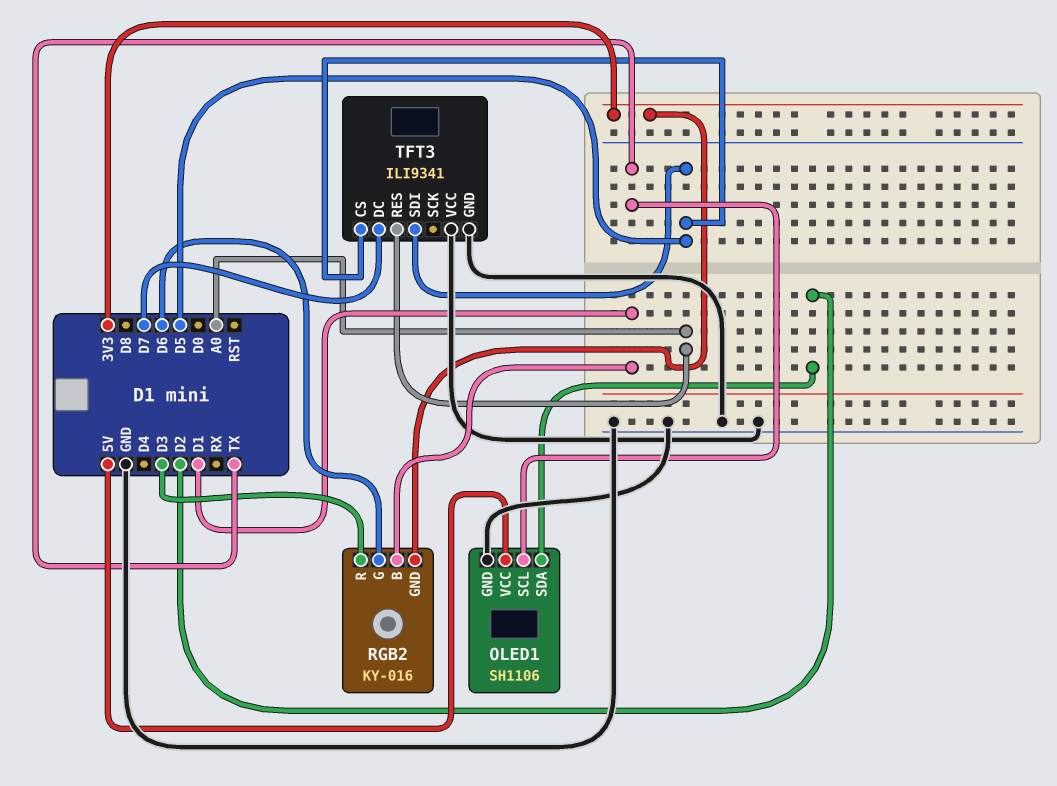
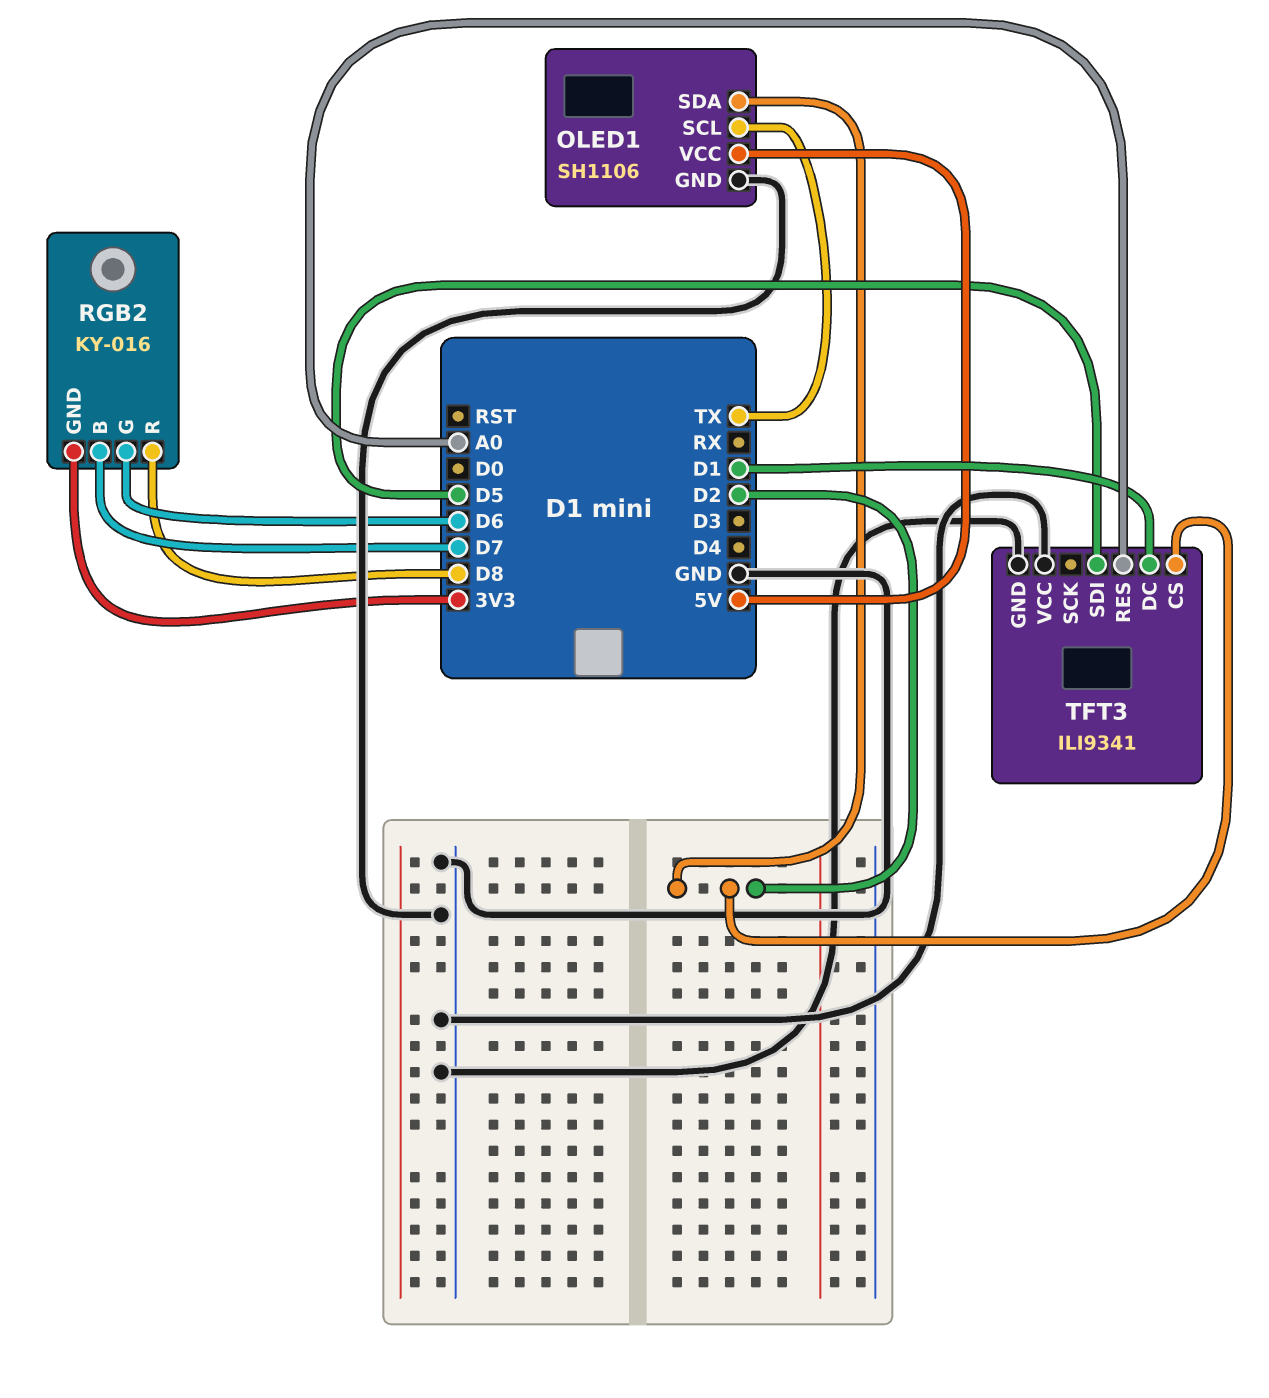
RGB2 pin B: D1 -> D7
RGB2 pin R: D3 -> D8
TFT3 pin CS: D5 -> D2
TFT3 pin DC: D7 -> D1

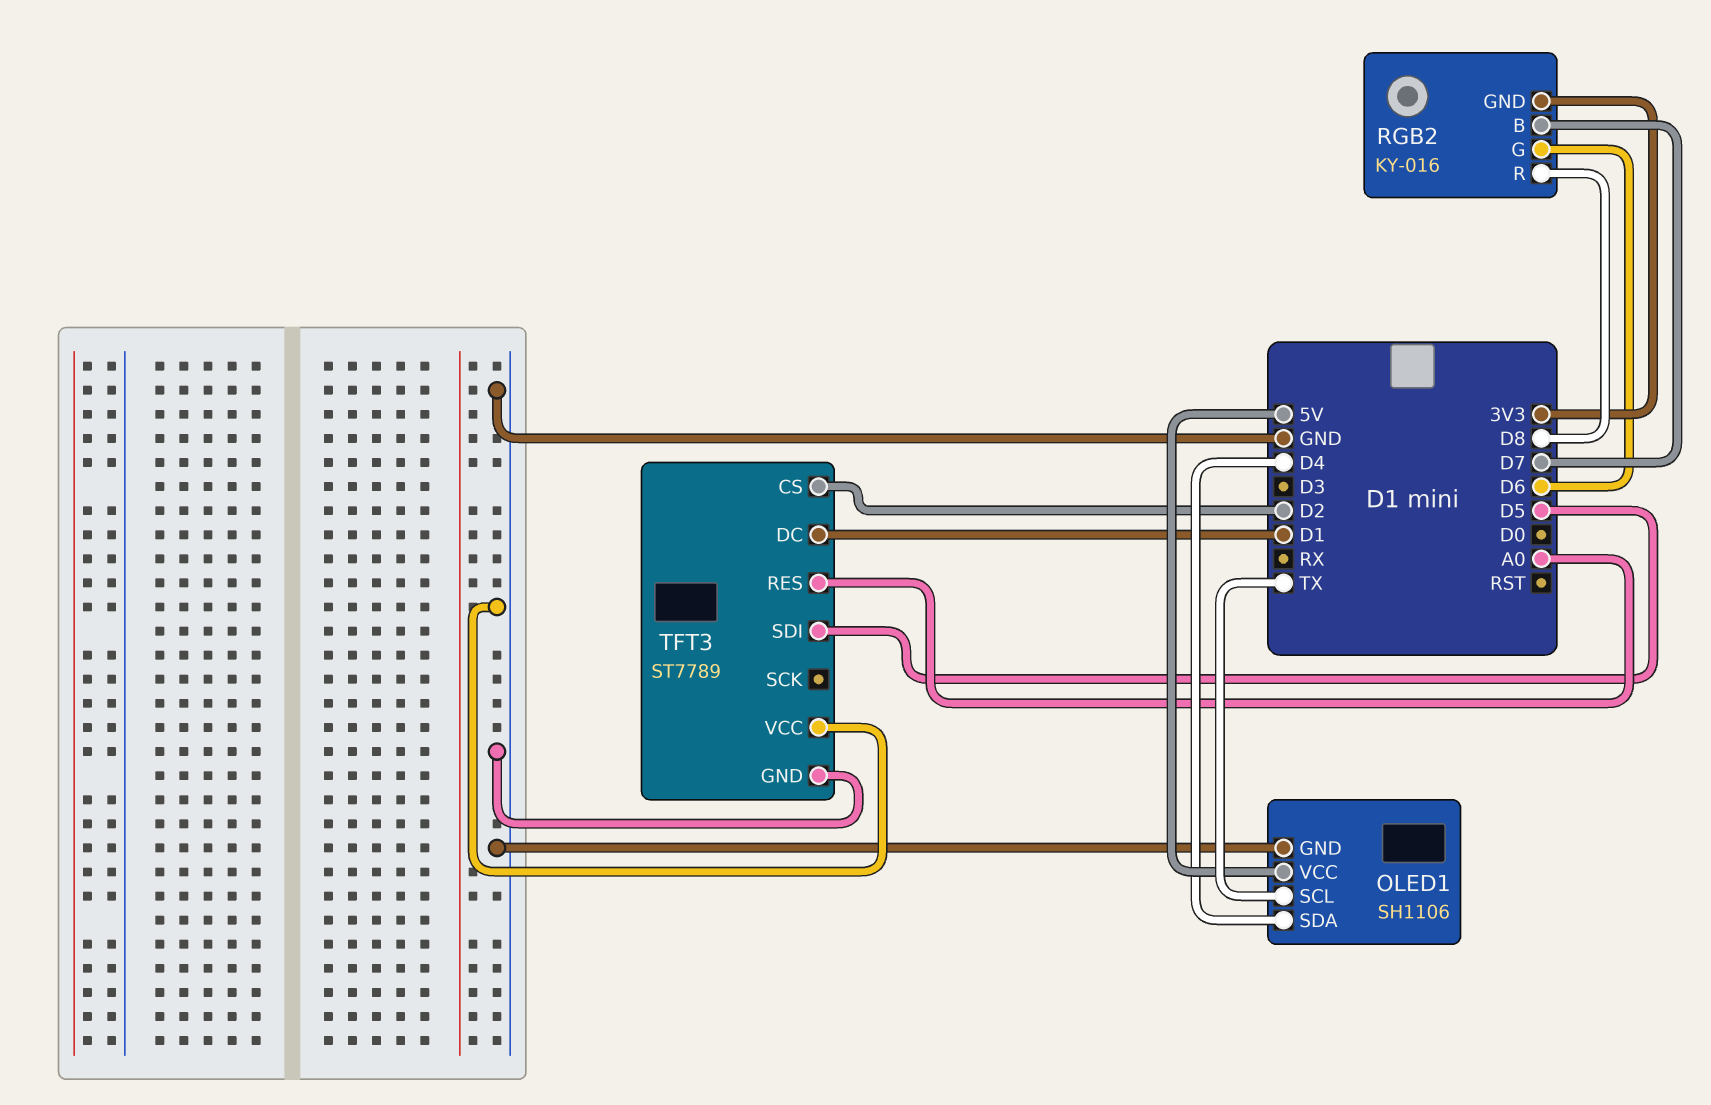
OLED1 pin SDA: D2 -> D4
TFT3: ILI9341 -> ST7789

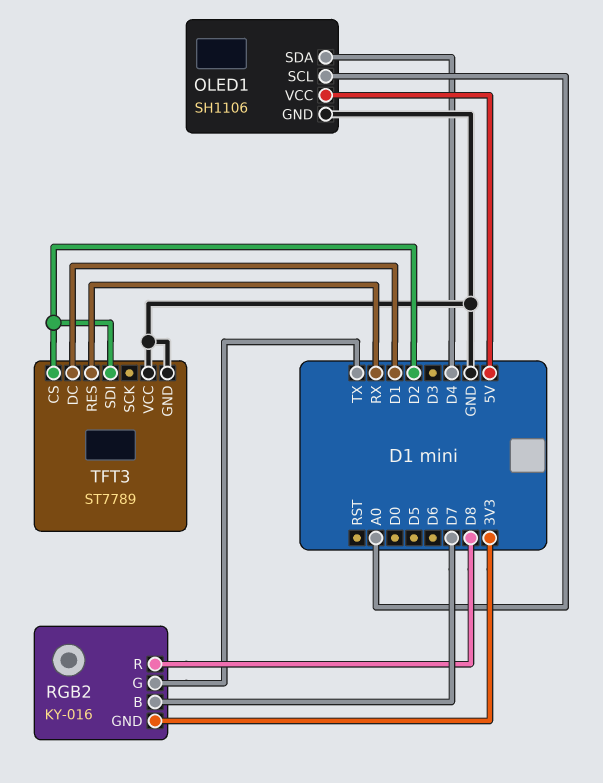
OLED1 pin SCL: TX -> A0
RGB2 pin G: D6 -> TX
TFT3 pin RES: A0 -> RX
TFT3 pin SDI: D5 -> D2

